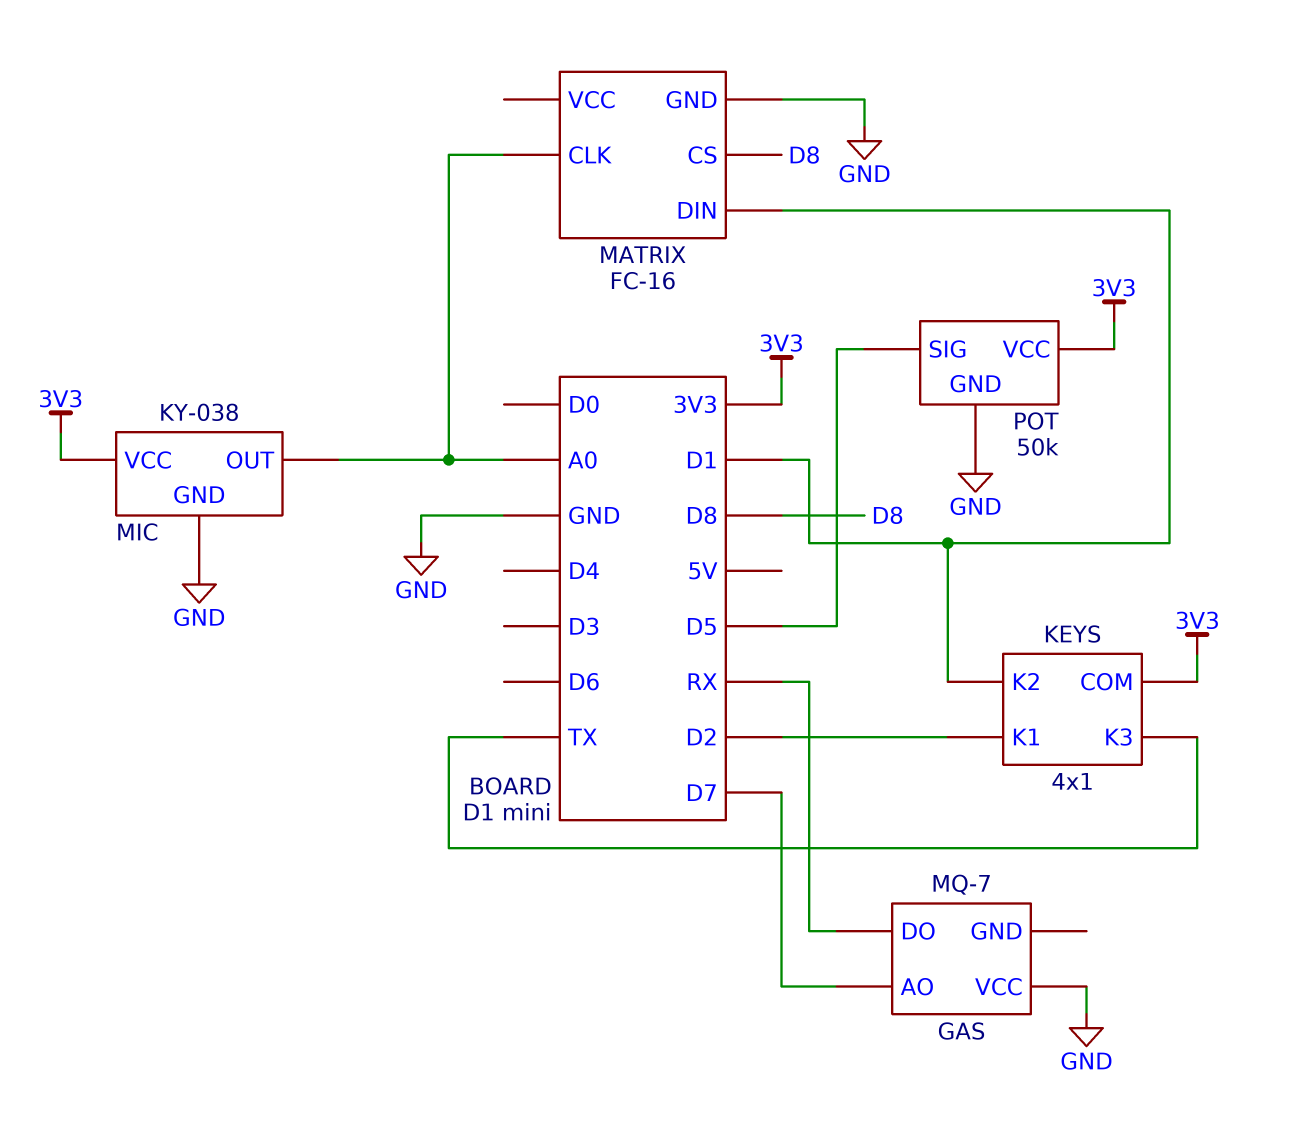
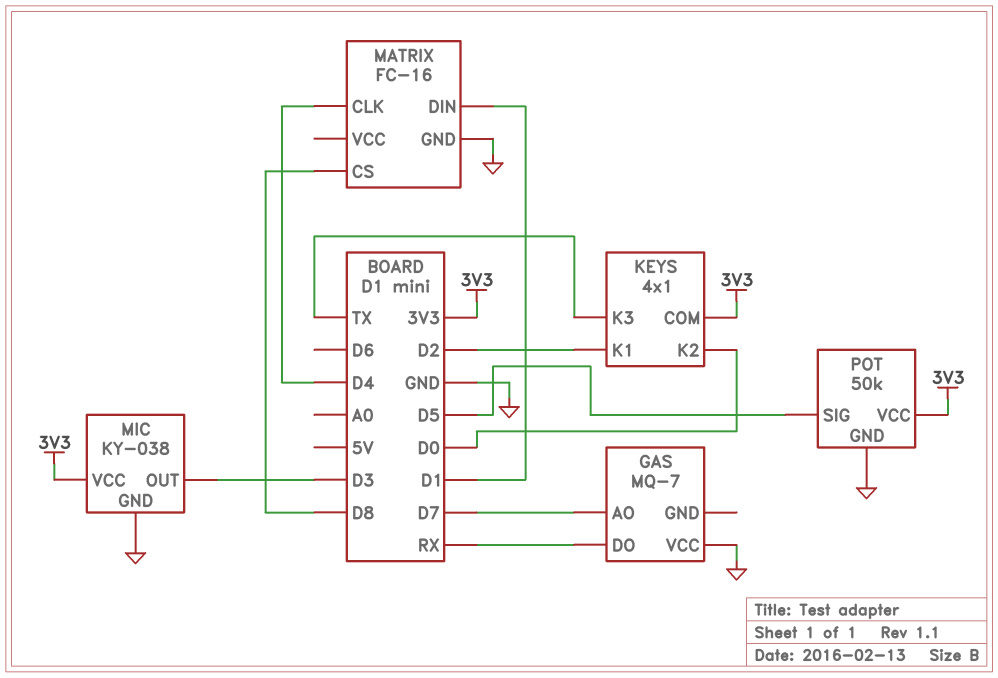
KEYS pin K2: D1 -> D0
MATRIX pin CLK: A0 -> D4
MIC pin OUT: A0 -> D3

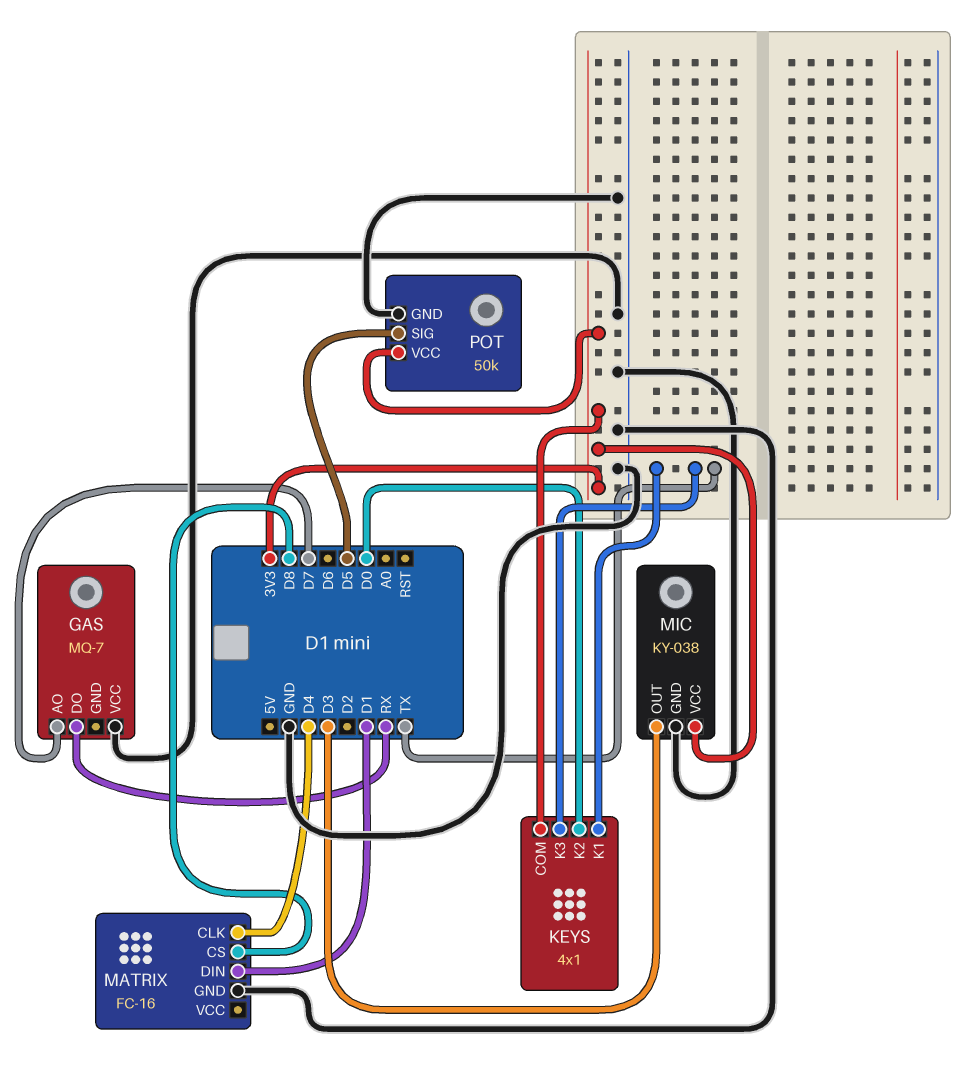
KEYS pin K1: D2 -> TX

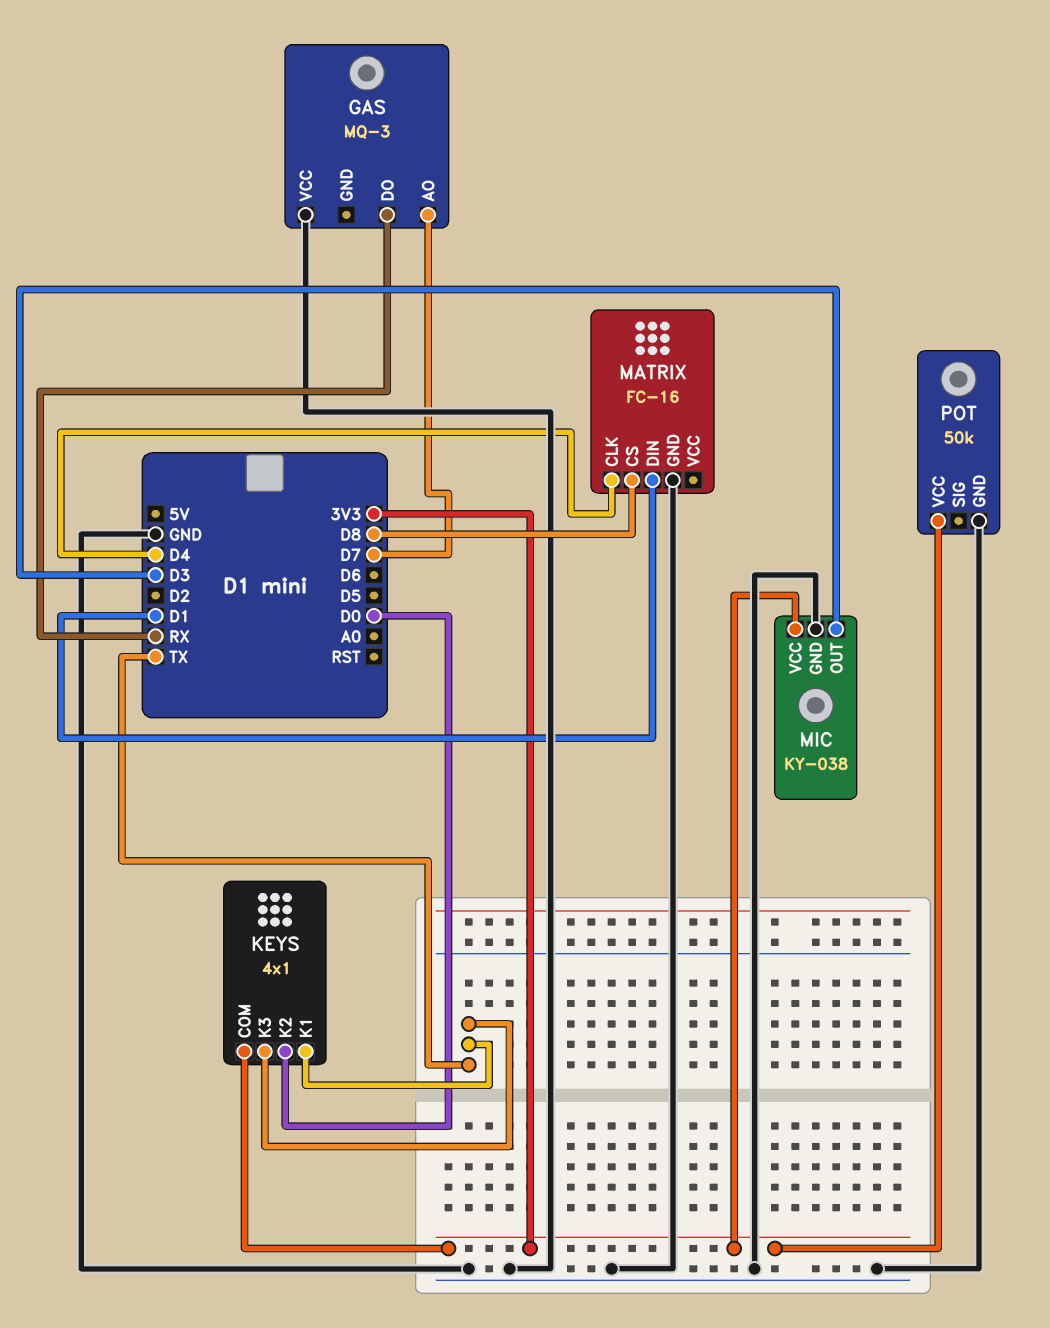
GAS: MQ-7 -> MQ-3
POT pin SIG: D5 -> none

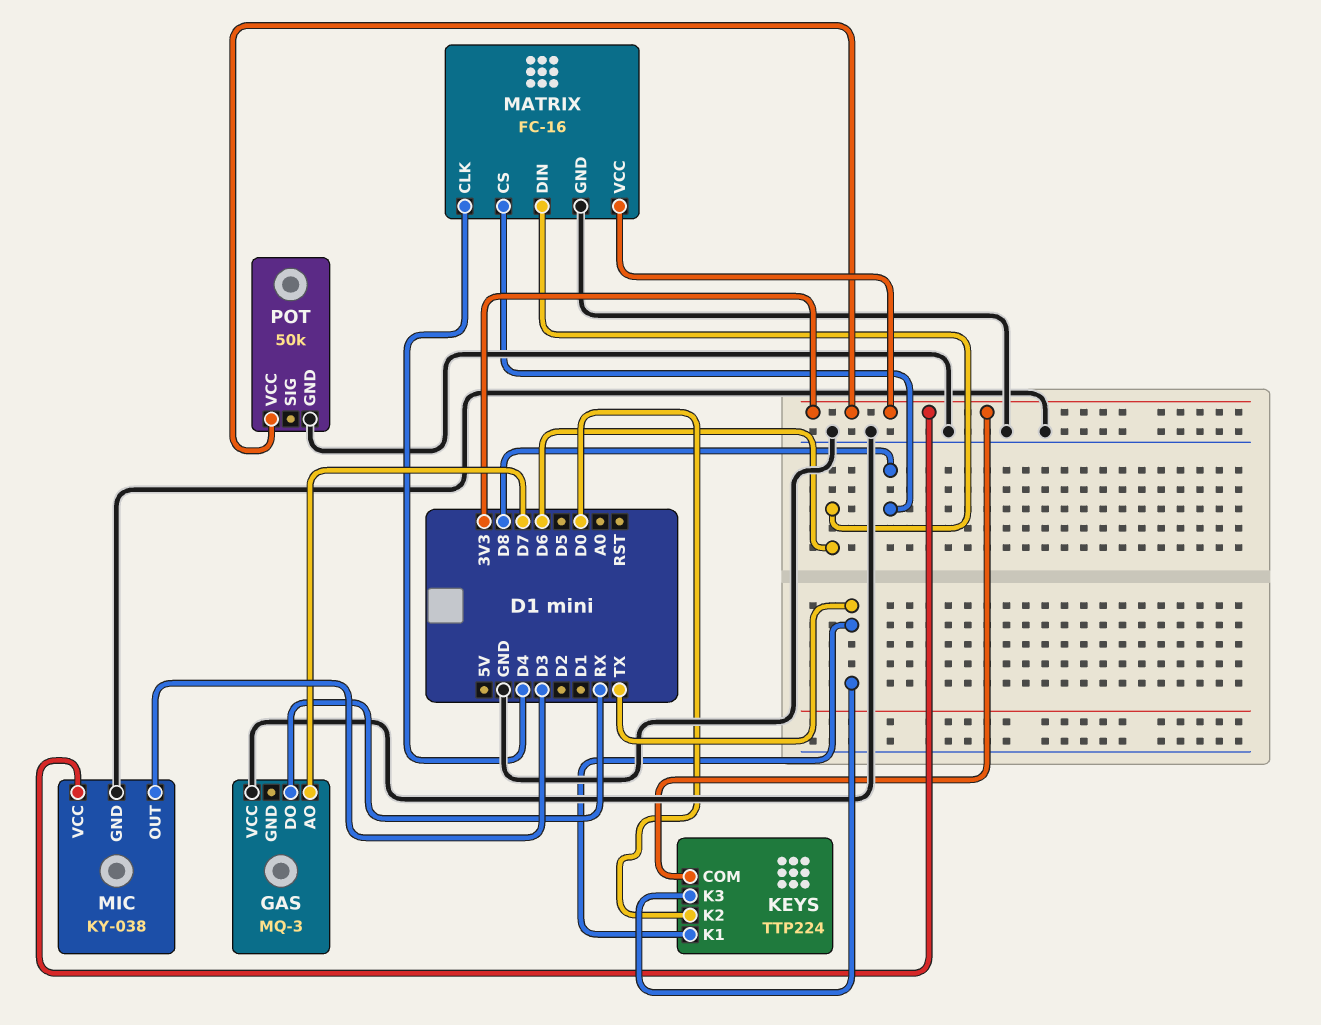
KEYS: 4x1 -> TTP224
MATRIX pin DIN: D1 -> D6
MATRIX pin VCC: none -> 3V3

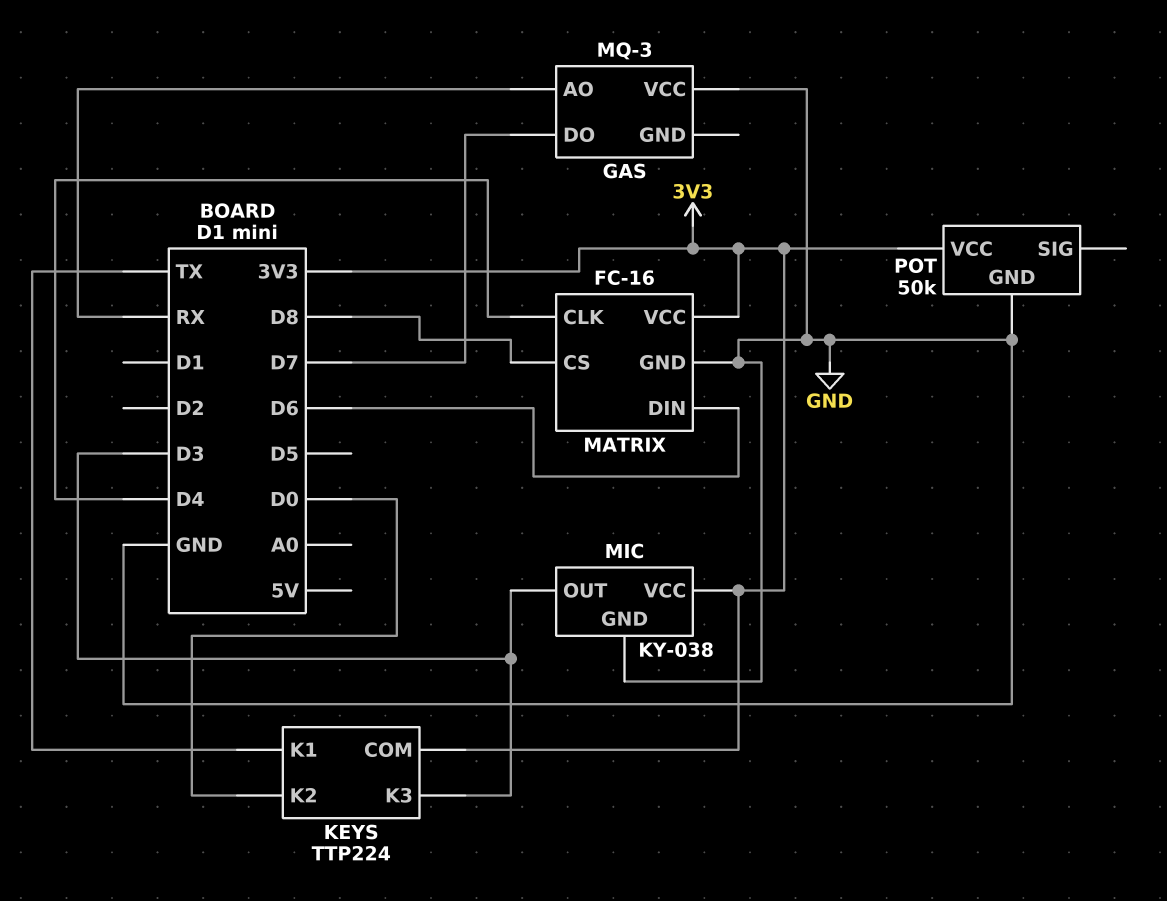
GAS pin AO: D7 -> RX
GAS pin DO: RX -> D7
KEYS pin K3: TX -> D3

